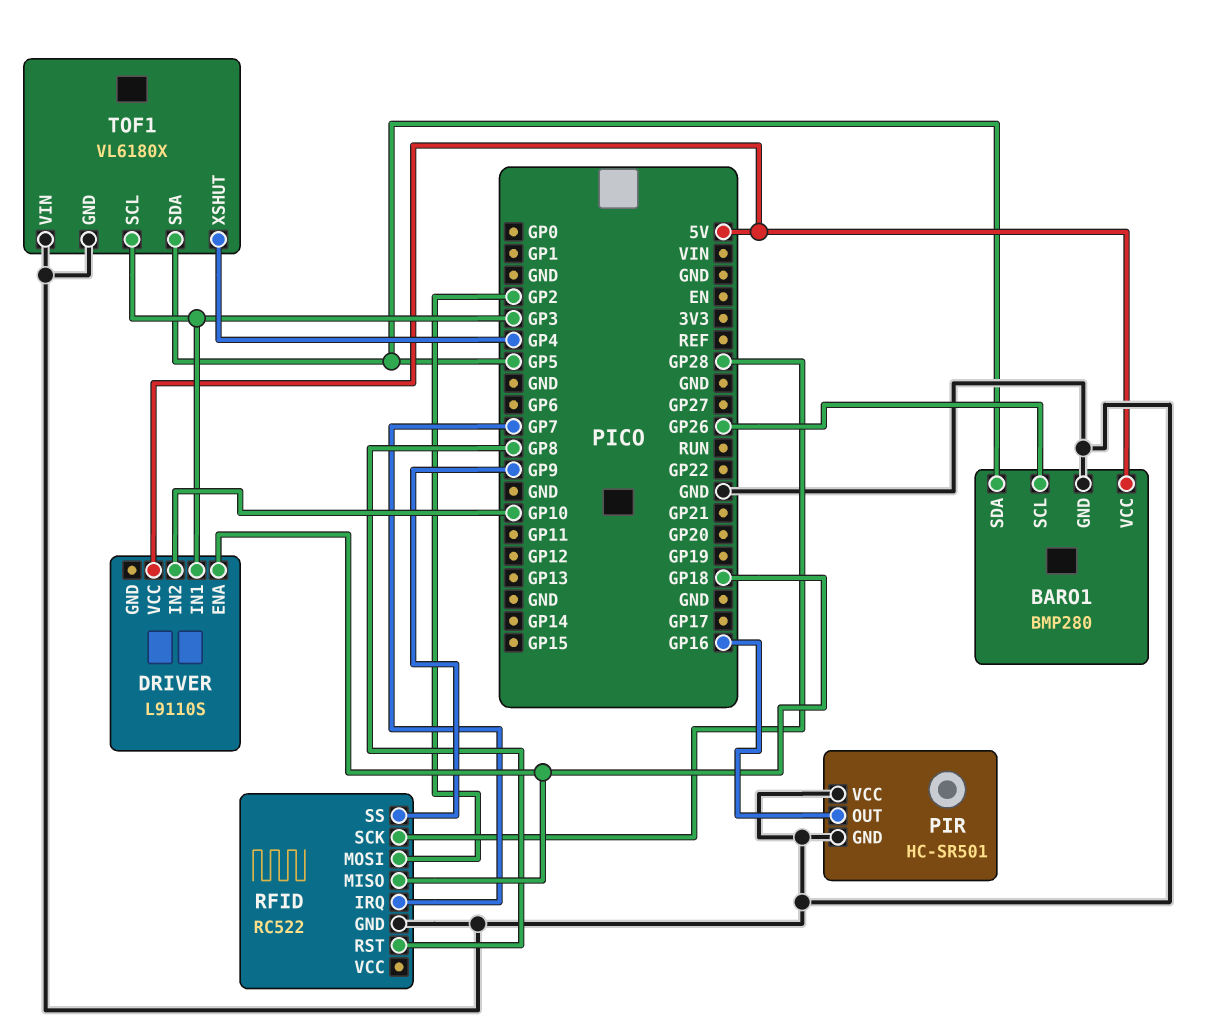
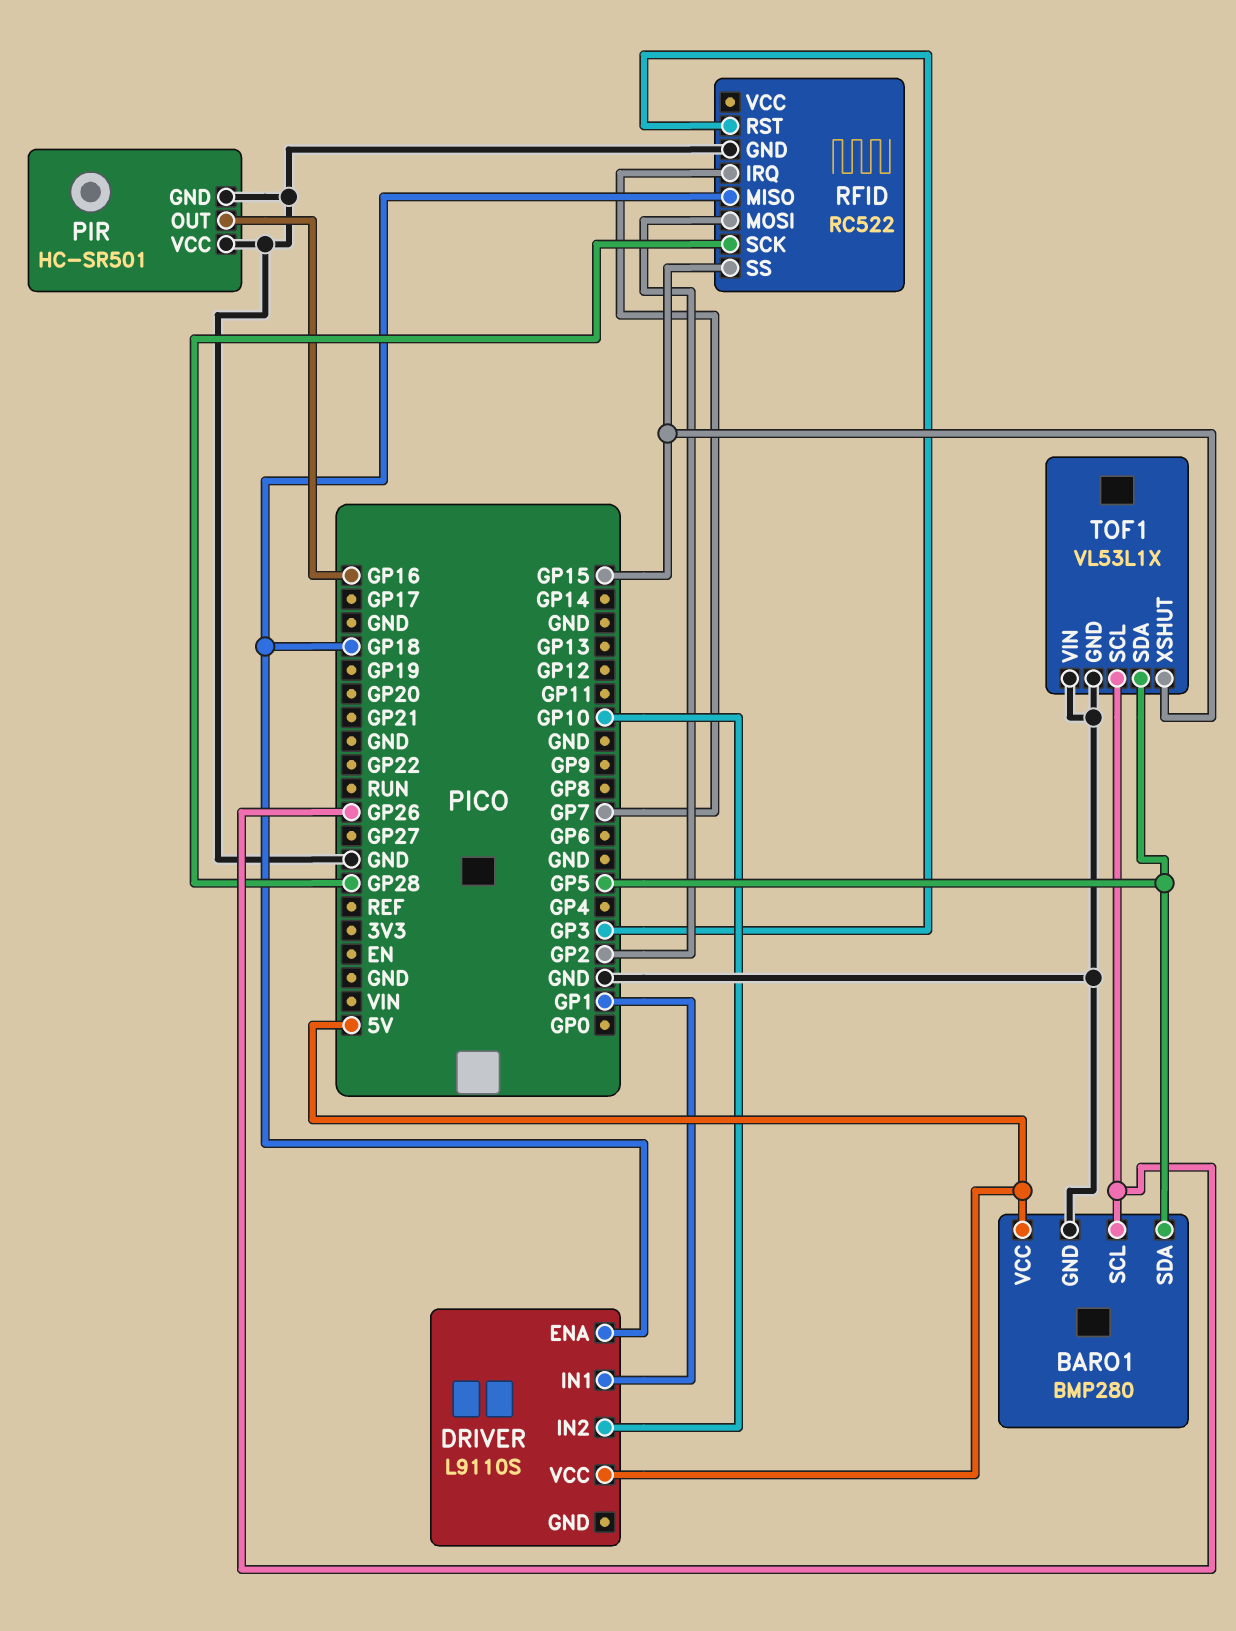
DRIVER pin IN1: GP3 -> GP1
RFID pin RST: GP8 -> GP3
RFID pin SS: GP9 -> GP15
TOF1: VL6180X -> VL53L1X
TOF1 pin SCL: GP3 -> GP26
TOF1 pin XSHUT: GP4 -> GP15

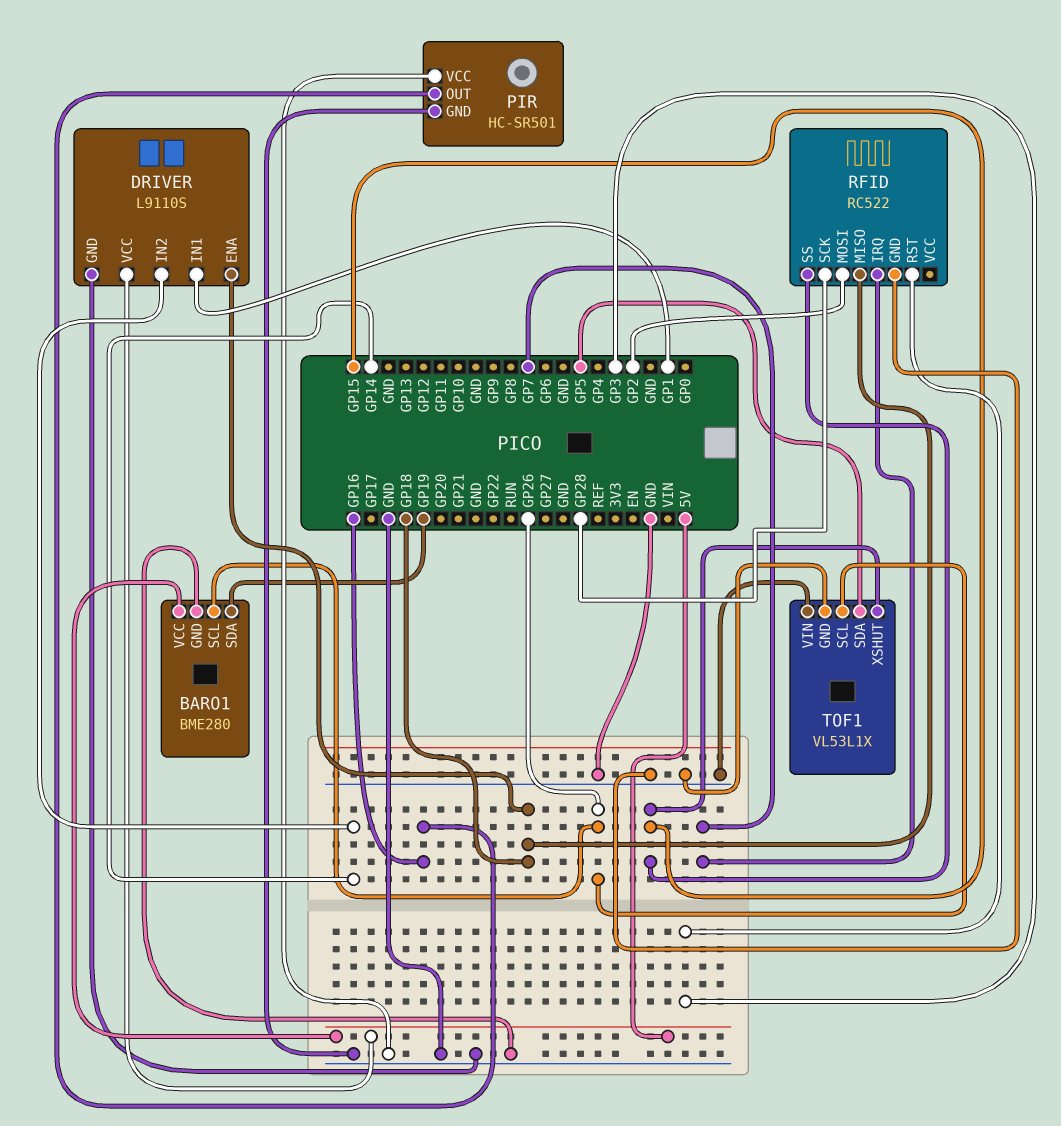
BARO1: BMP280 -> BME280
BARO1 pin SDA: GP5 -> GP19
DRIVER pin GND: none -> GND
DRIVER pin IN2: GP10 -> GP14

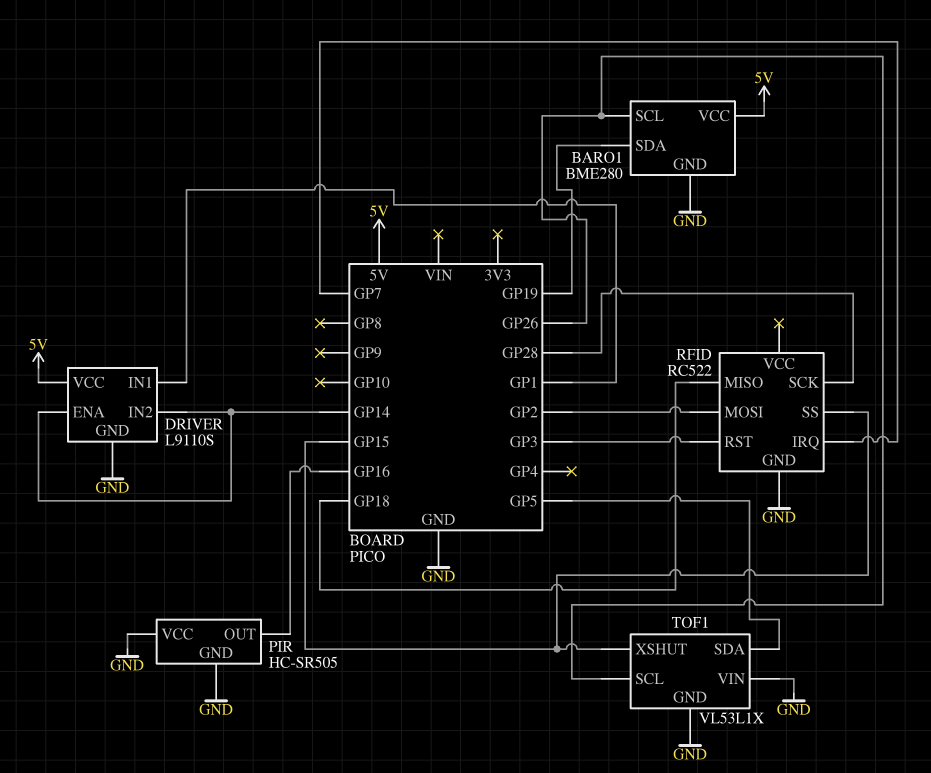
DRIVER pin ENA: GP18 -> GP14
PIR: HC-SR501 -> HC-SR505

